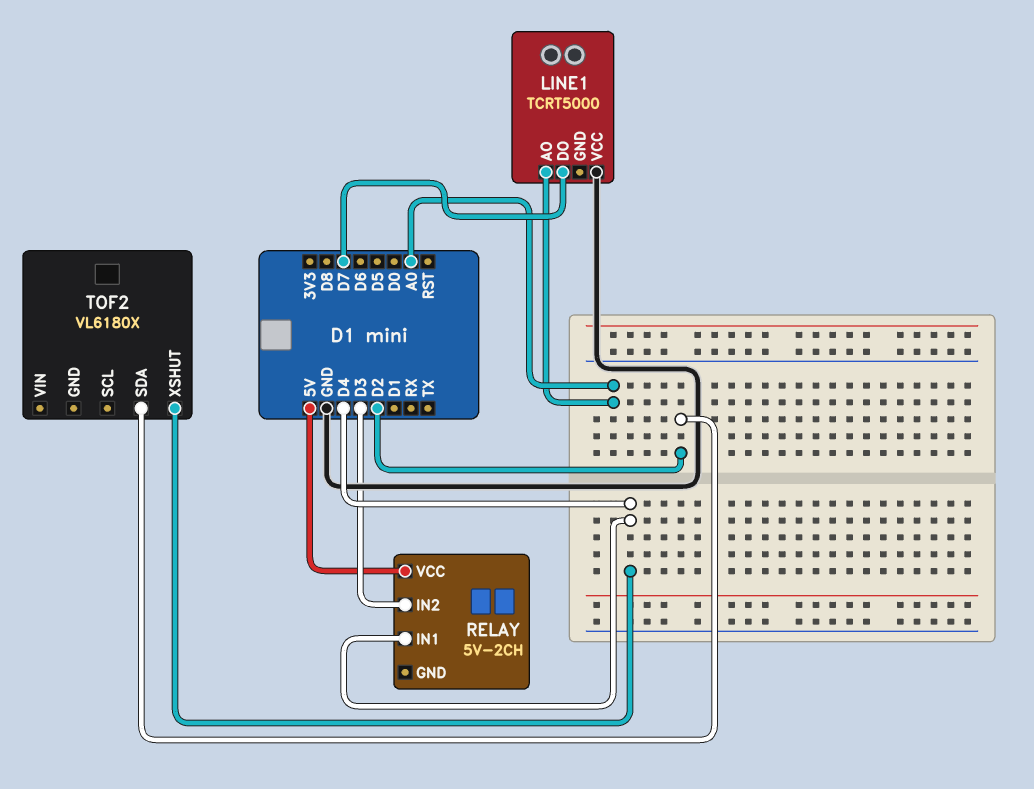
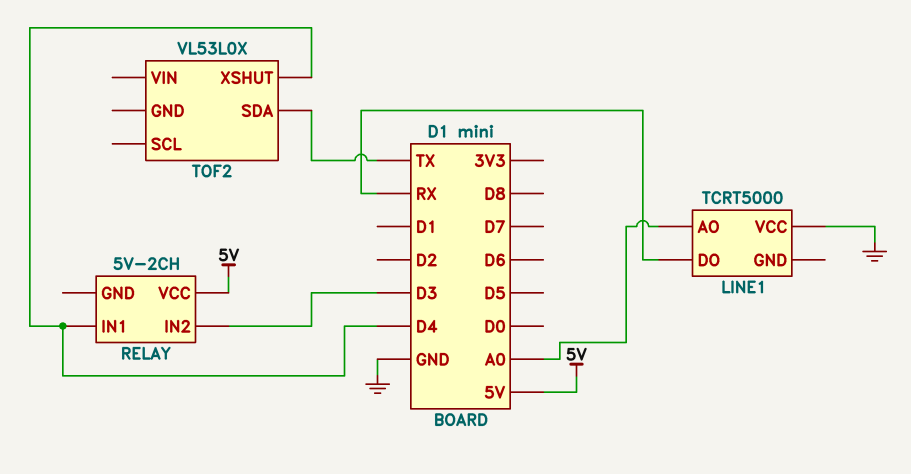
LINE1 pin DO: D7 -> RX
TOF2: VL6180X -> VL53L0X
TOF2 pin SDA: D2 -> TX

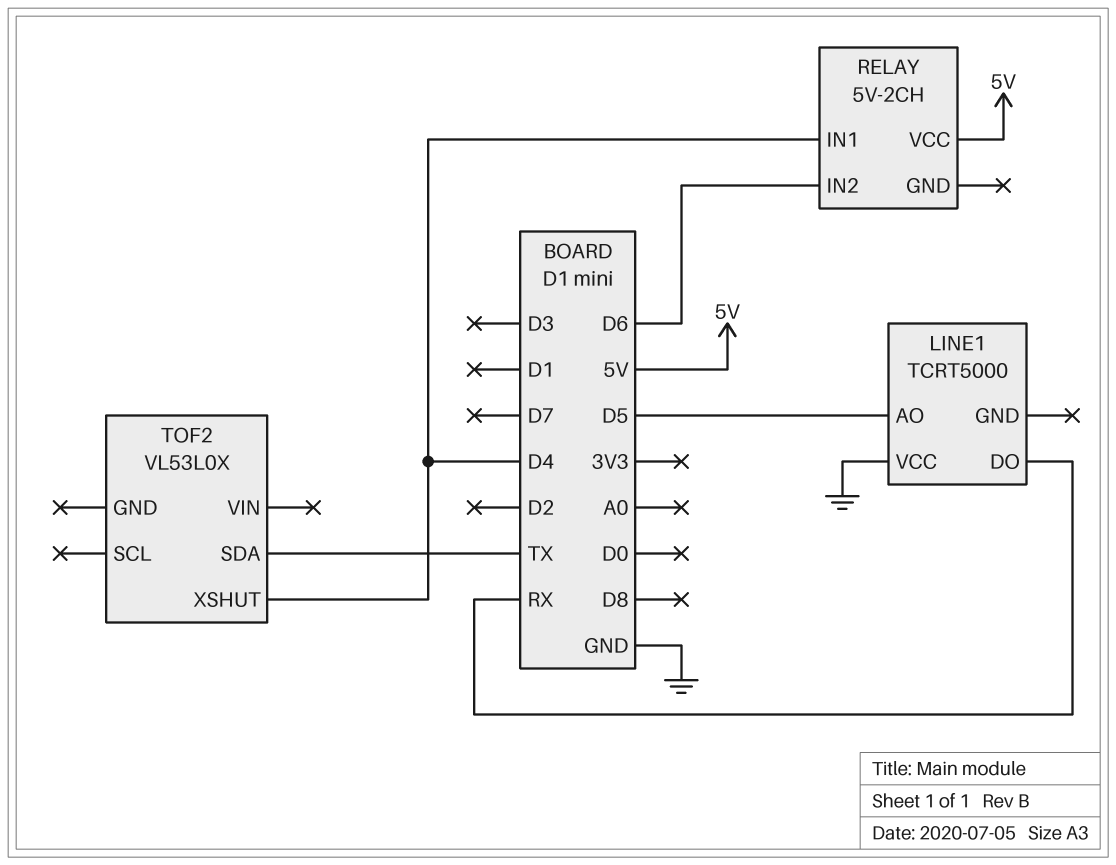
LINE1 pin AO: A0 -> D5
RELAY pin IN2: D3 -> D6

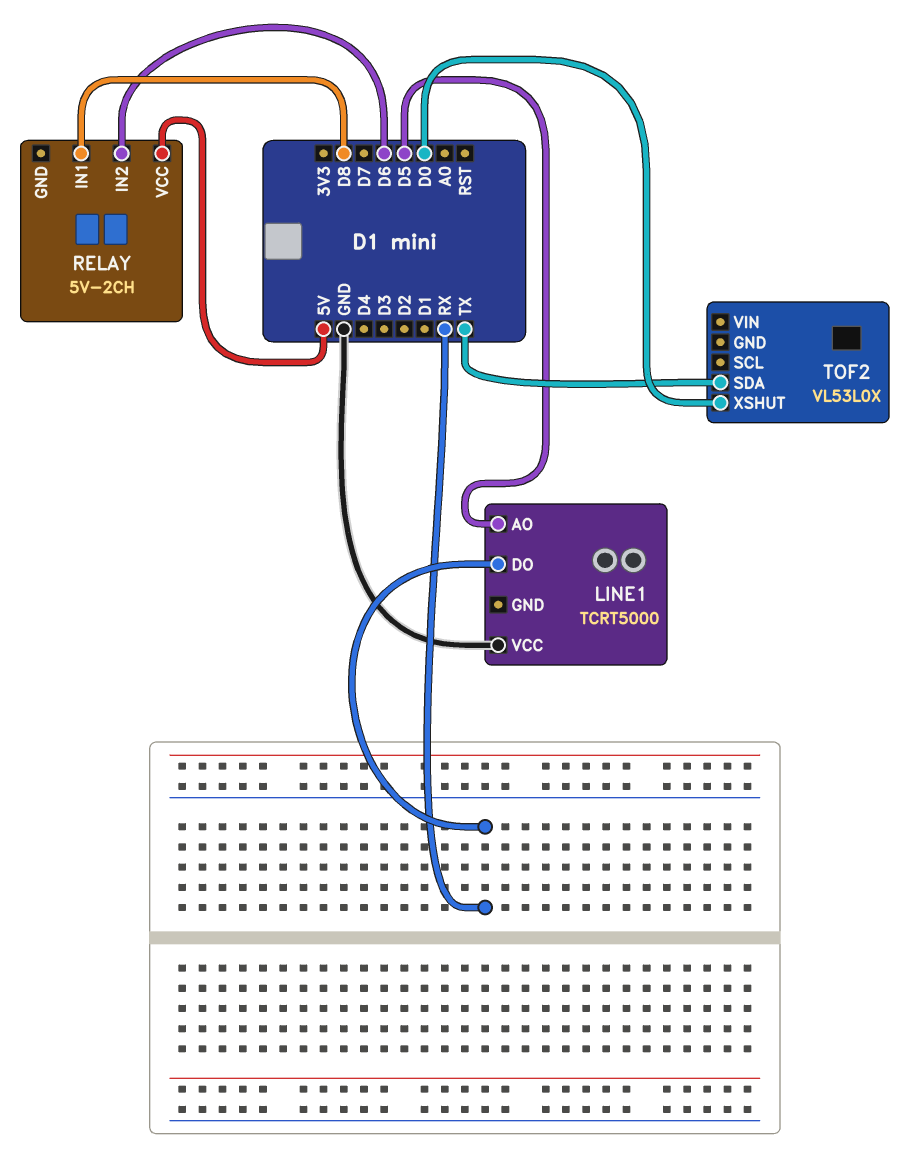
RELAY pin IN1: D4 -> D8
TOF2 pin XSHUT: D4 -> D0

